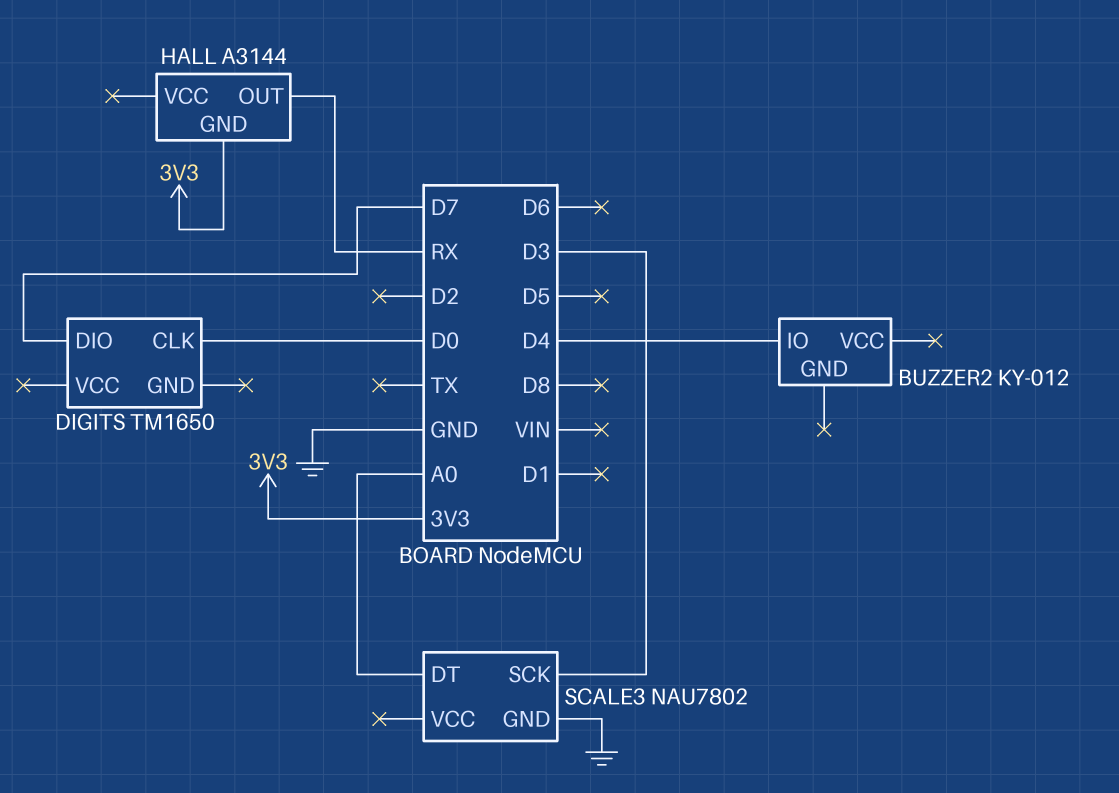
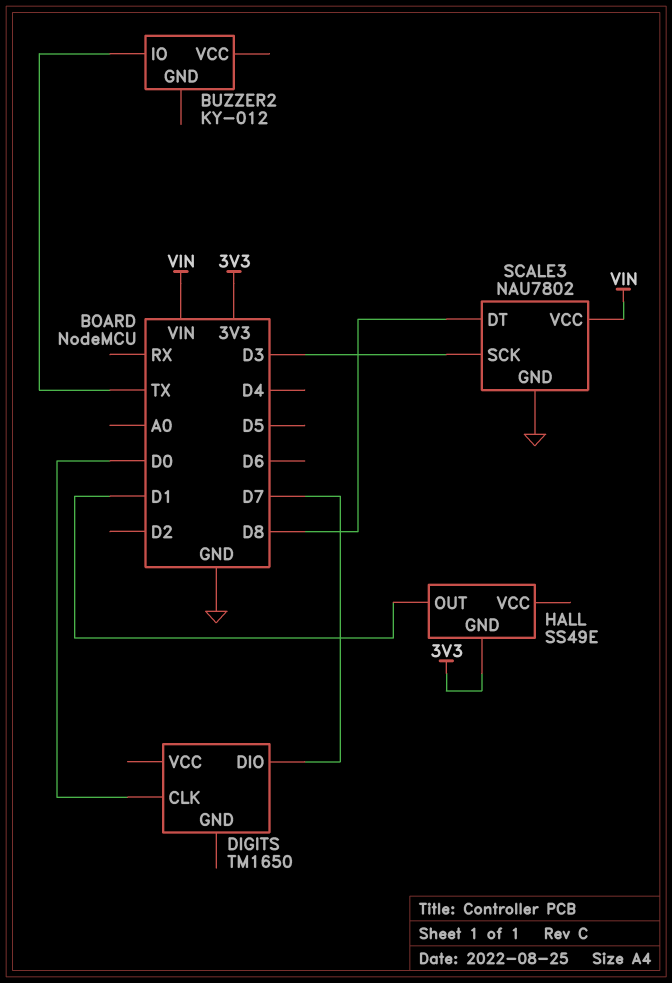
BUZZER2 pin IO: D4 -> TX
HALL: A3144 -> SS49E
HALL pin OUT: RX -> D1
SCALE3 pin DT: A0 -> D8
SCALE3 pin VCC: none -> VIN

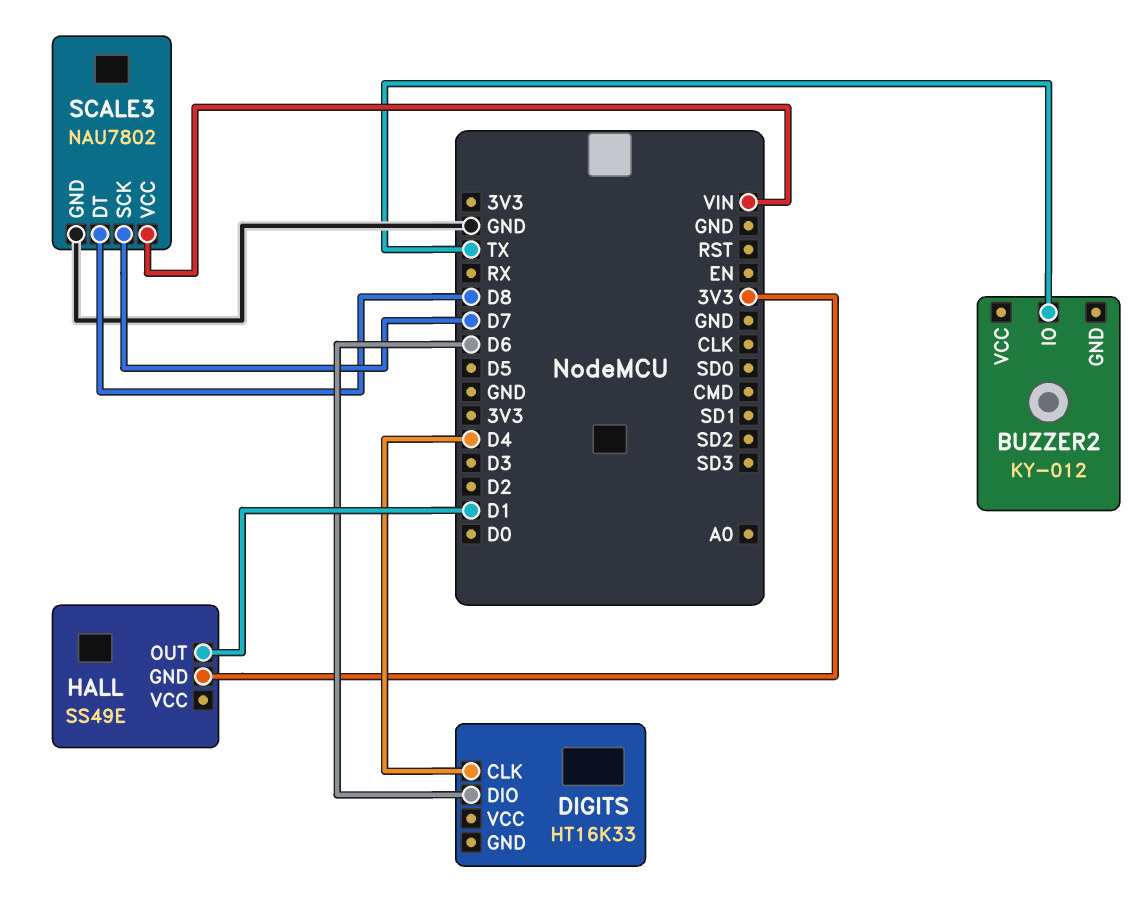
DIGITS: TM1650 -> HT16K33
DIGITS pin CLK: D0 -> D4
DIGITS pin DIO: D7 -> D6
SCALE3 pin SCK: D3 -> D7

